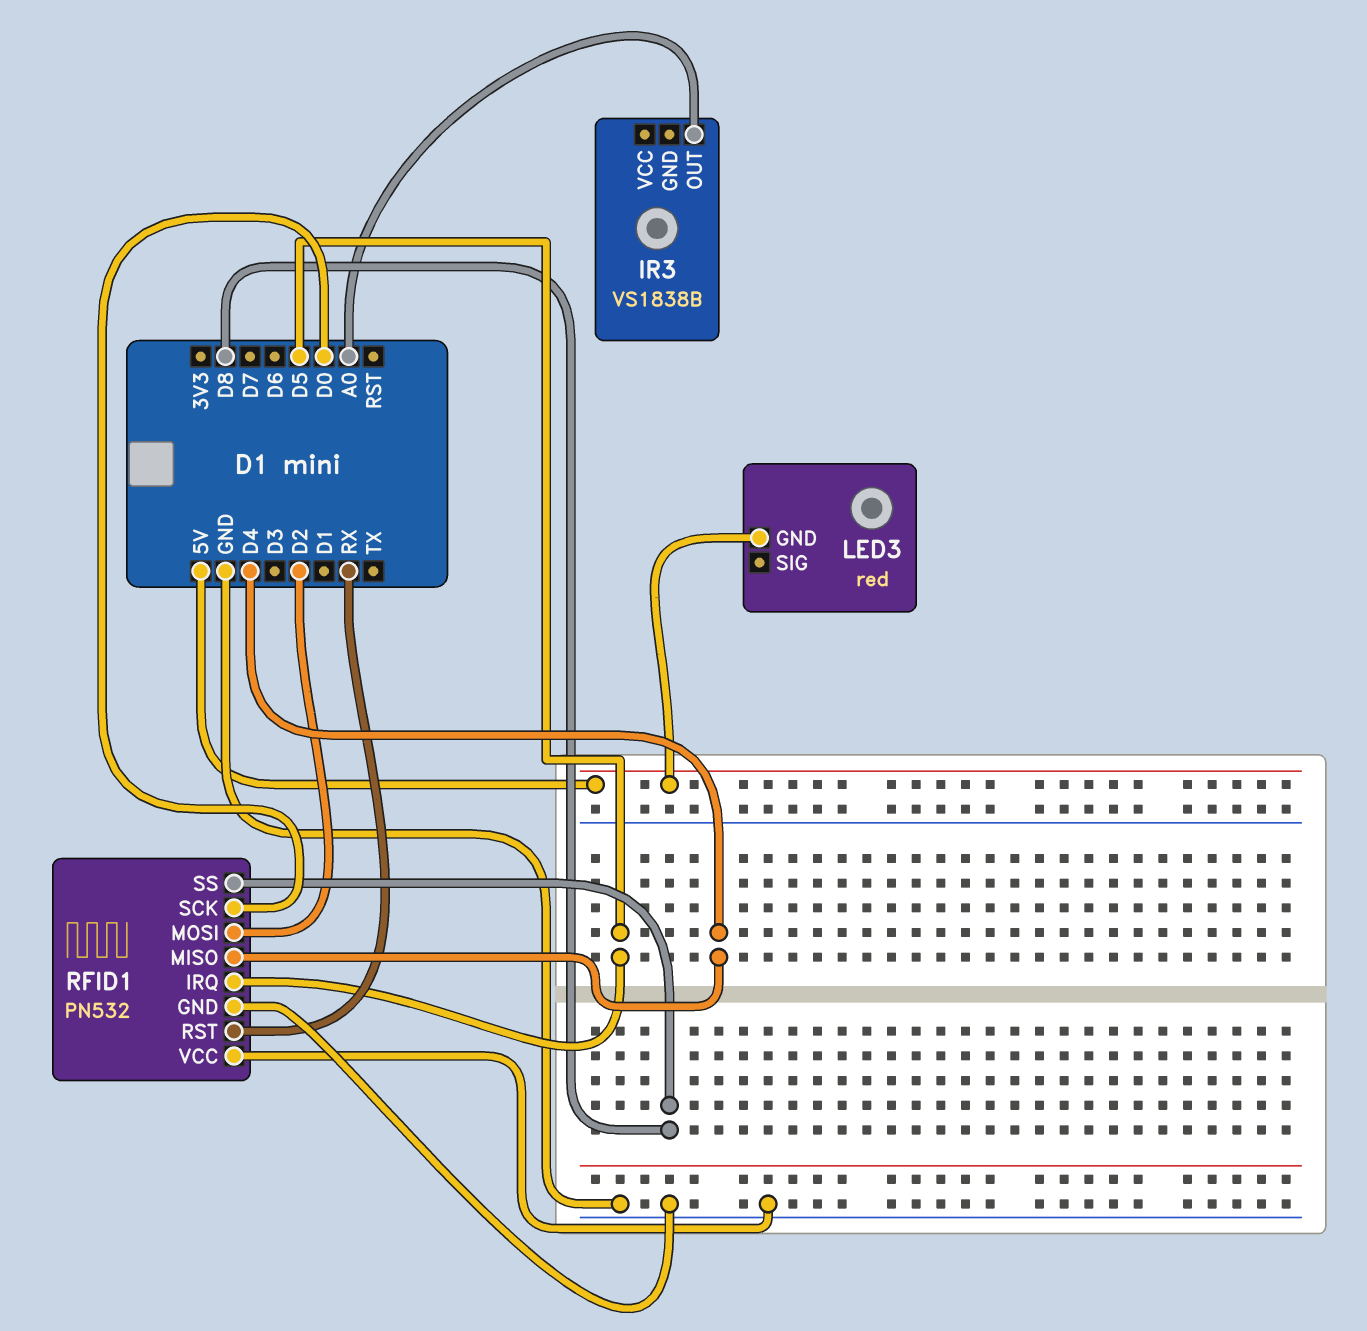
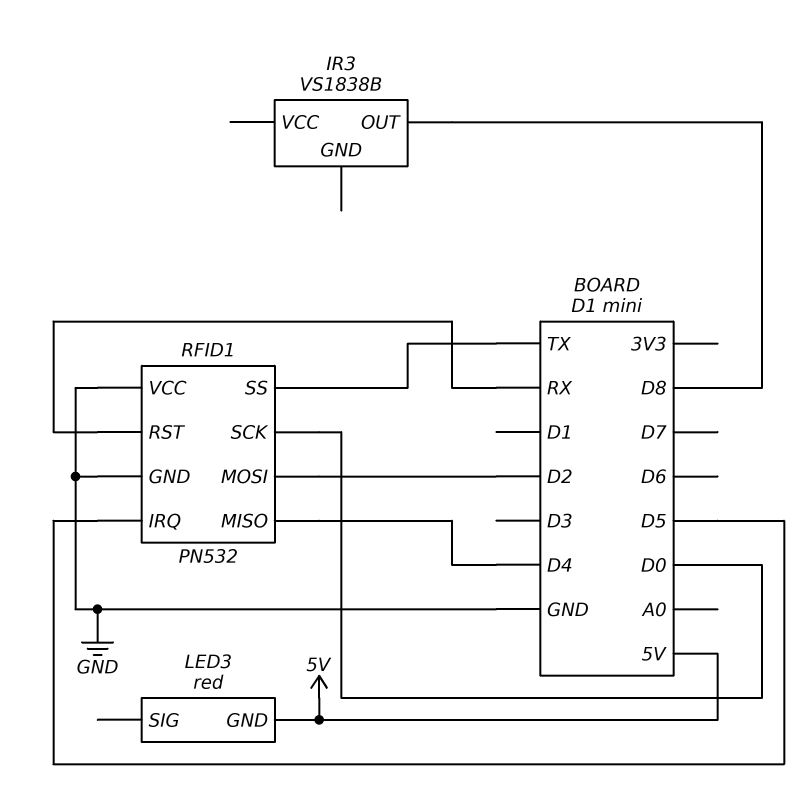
IR3 pin OUT: A0 -> D8
RFID1 pin SS: D8 -> TX

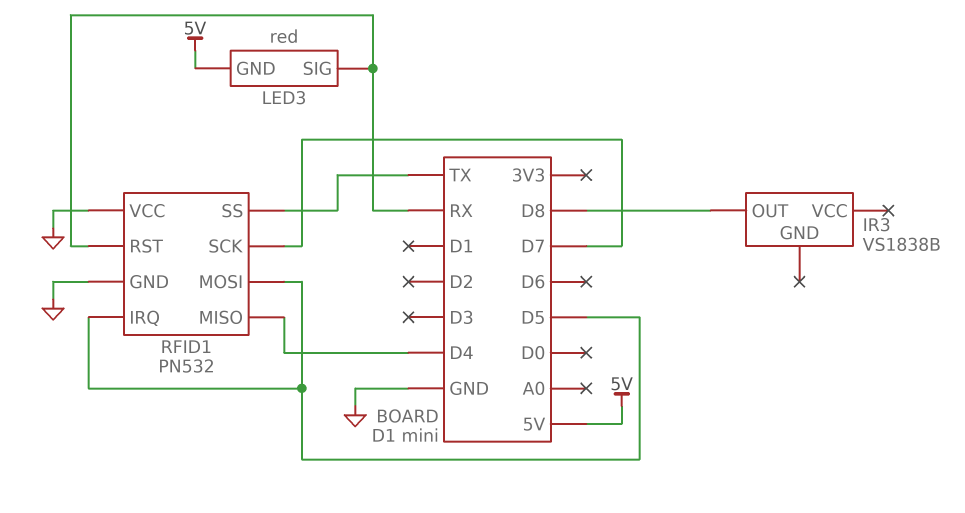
LED3 pin SIG: none -> RX
RFID1 pin MOSI: D2 -> D5
RFID1 pin SCK: D0 -> D7

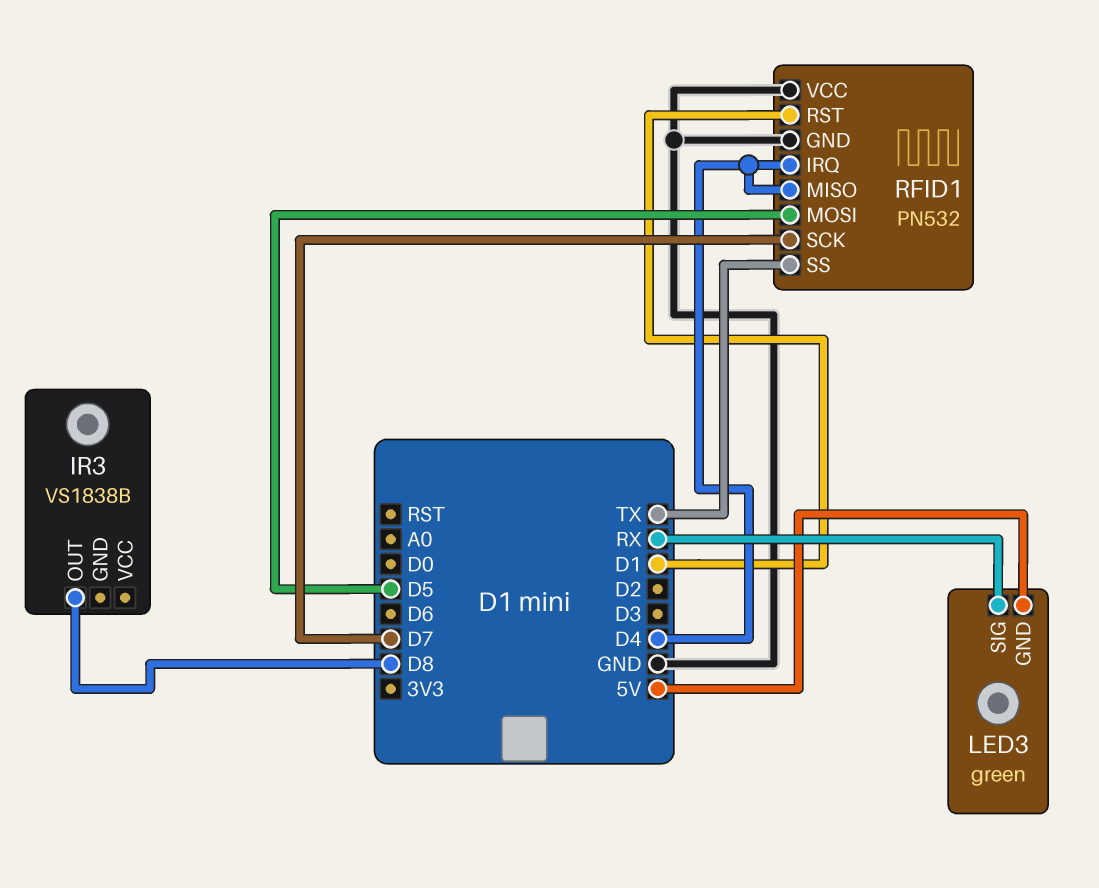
LED3: red -> green
RFID1 pin IRQ: D5 -> D4
RFID1 pin RST: RX -> D1

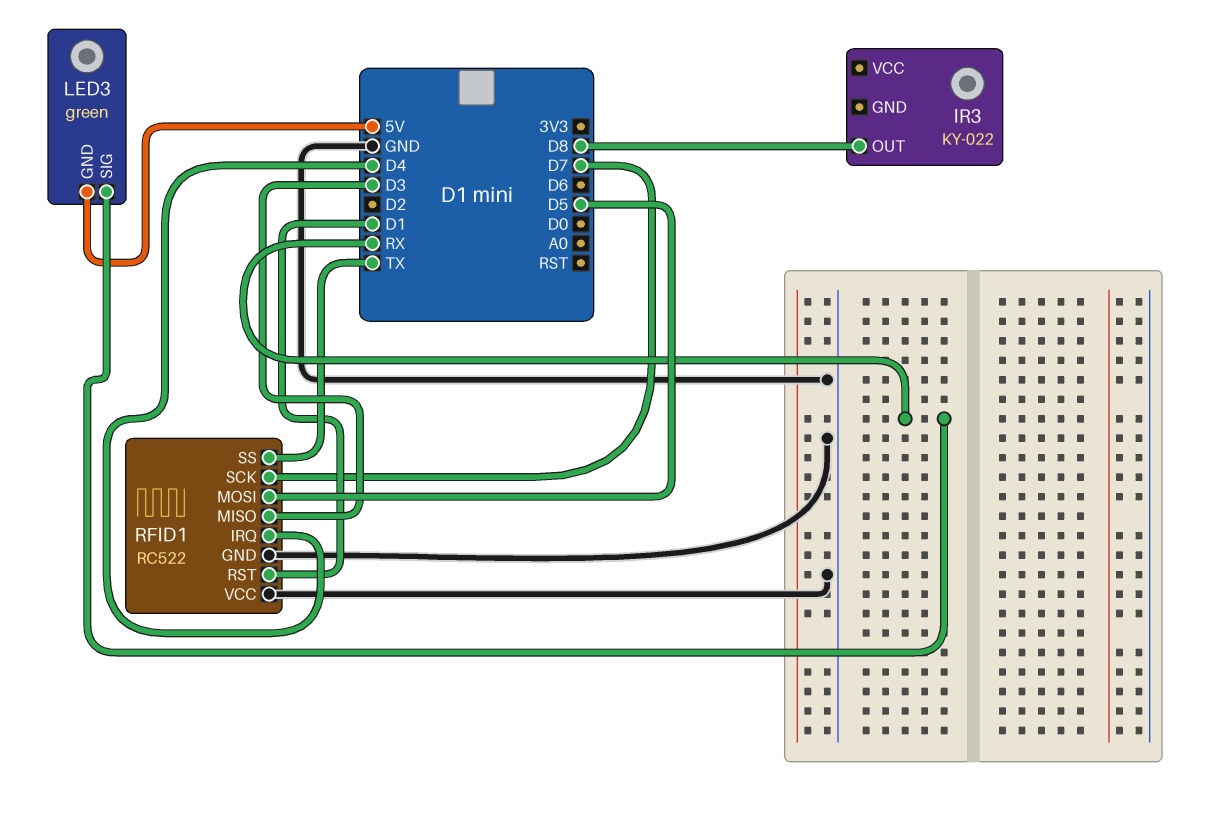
IR3: VS1838B -> KY-022
RFID1: PN532 -> RC522
RFID1 pin MISO: D4 -> D3

